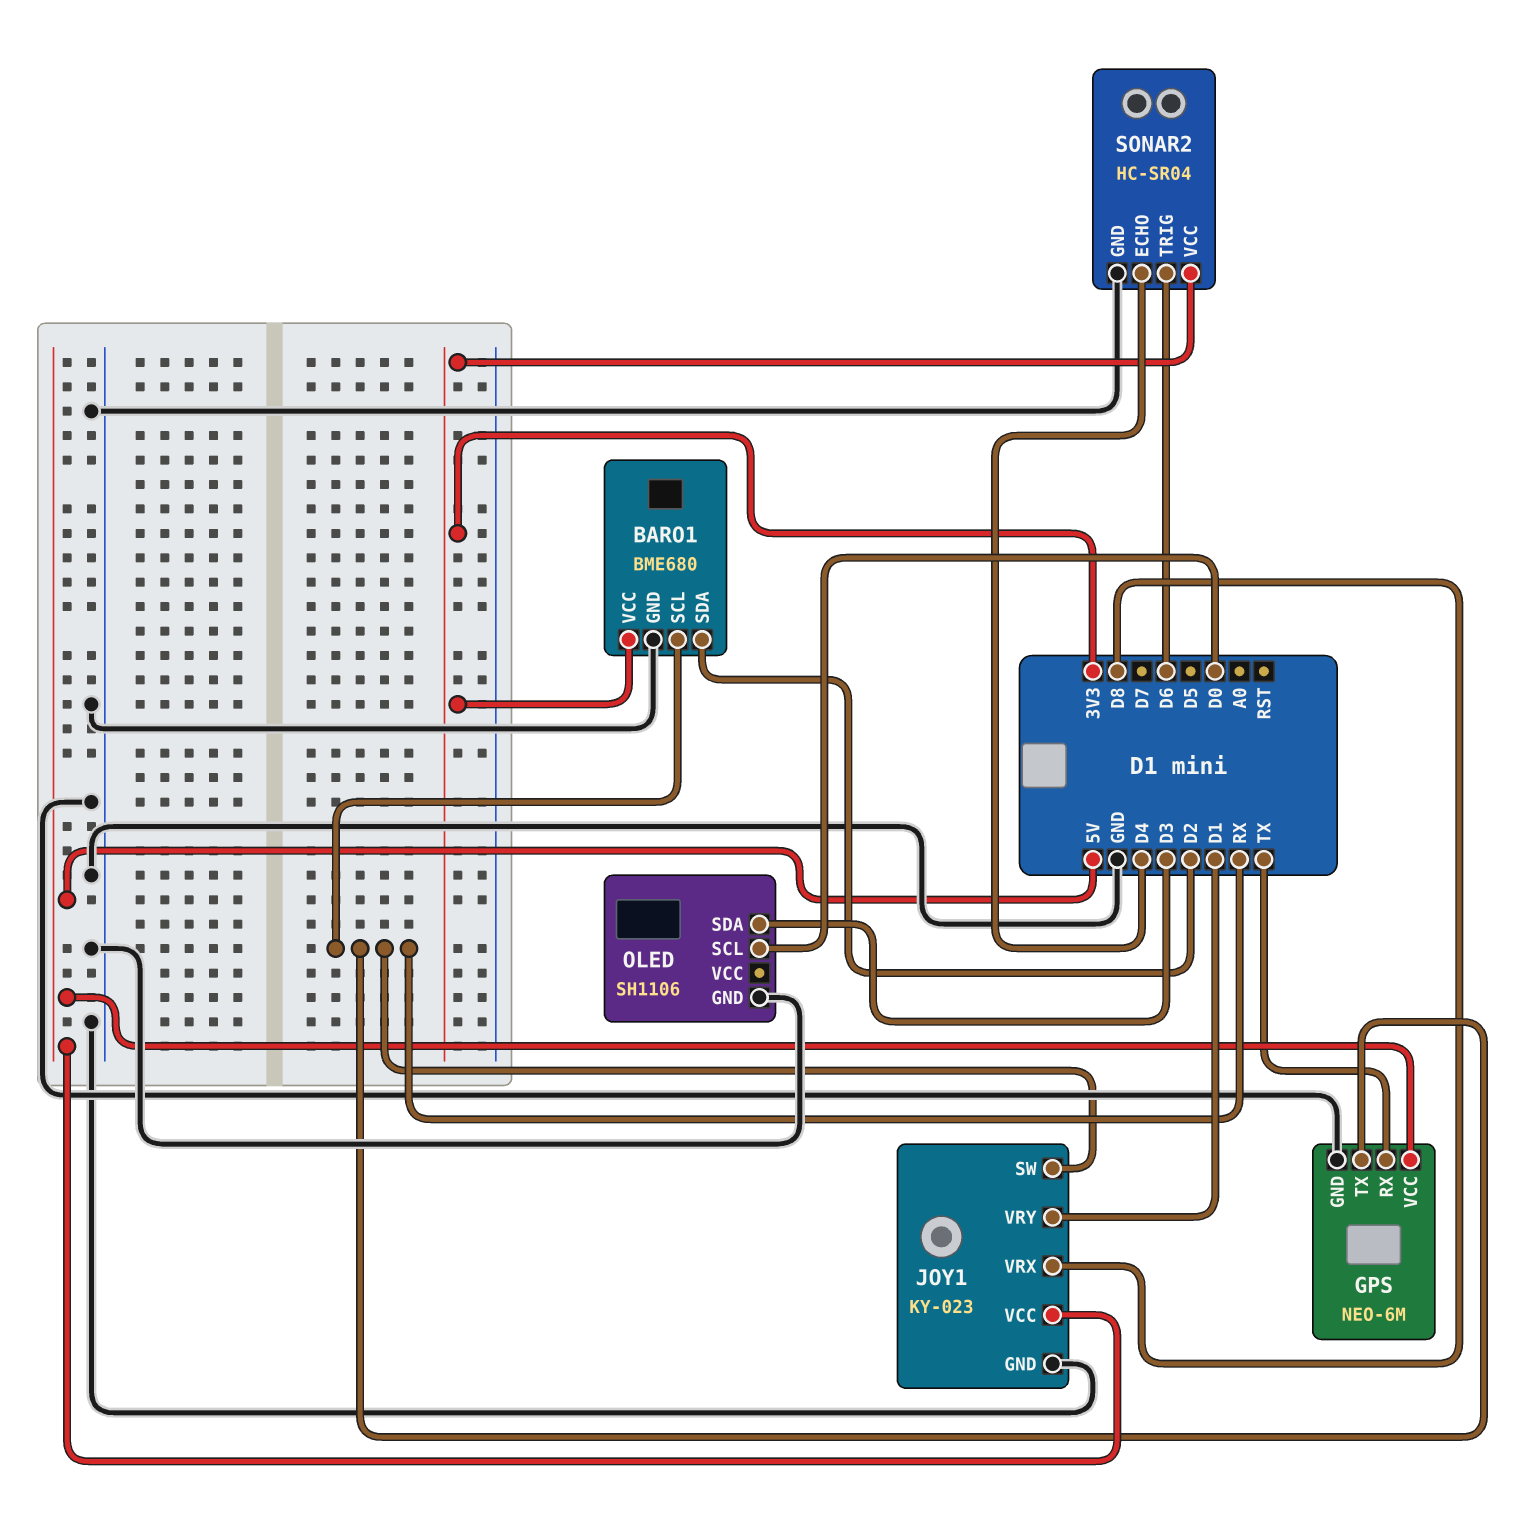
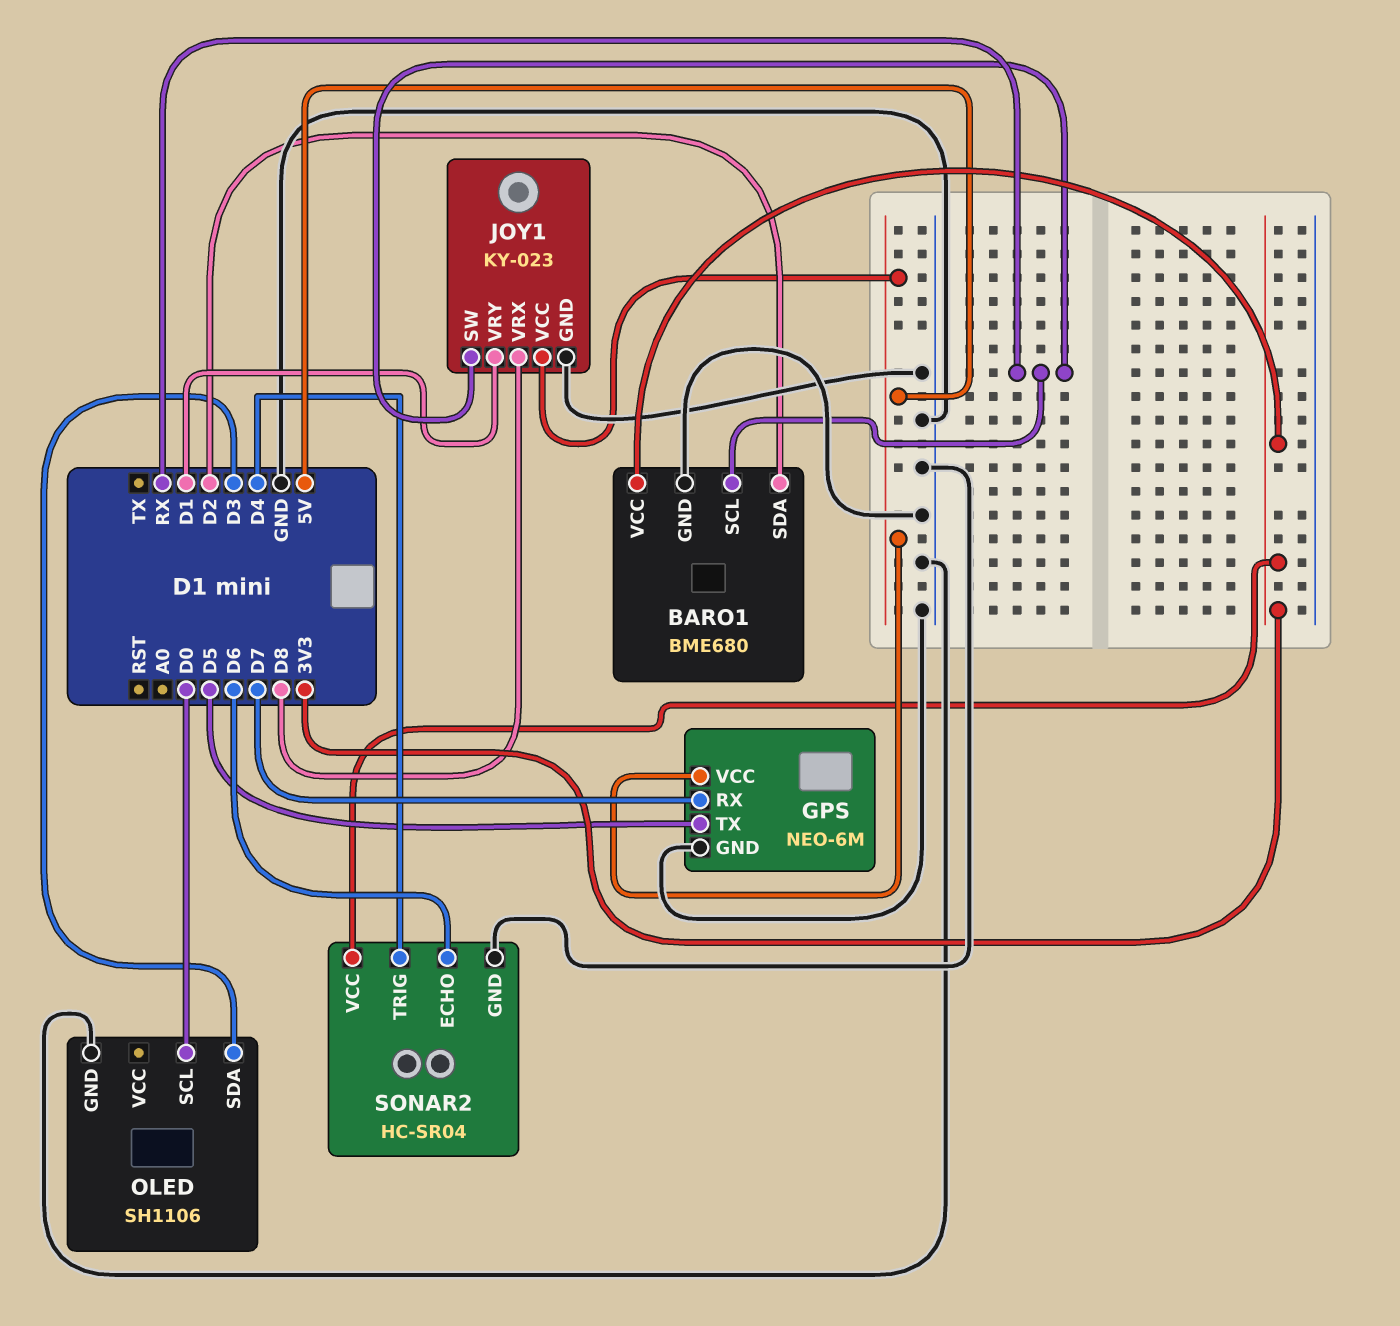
GPS pin RX: TX -> D7
GPS pin TX: RX -> D5
SONAR2 pin ECHO: D4 -> D6
SONAR2 pin TRIG: D6 -> D4

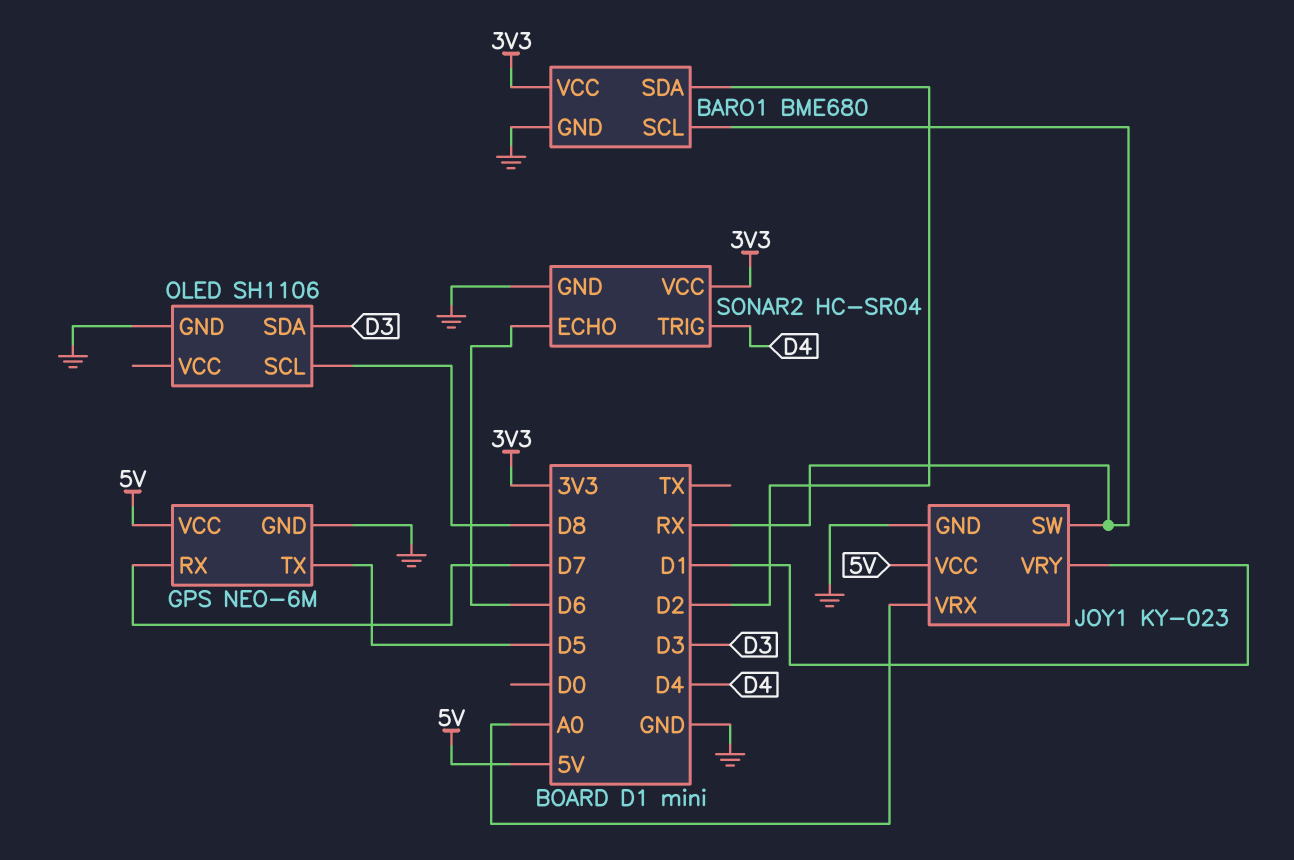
JOY1 pin VRX: D8 -> A0
OLED pin SCL: D0 -> D8

